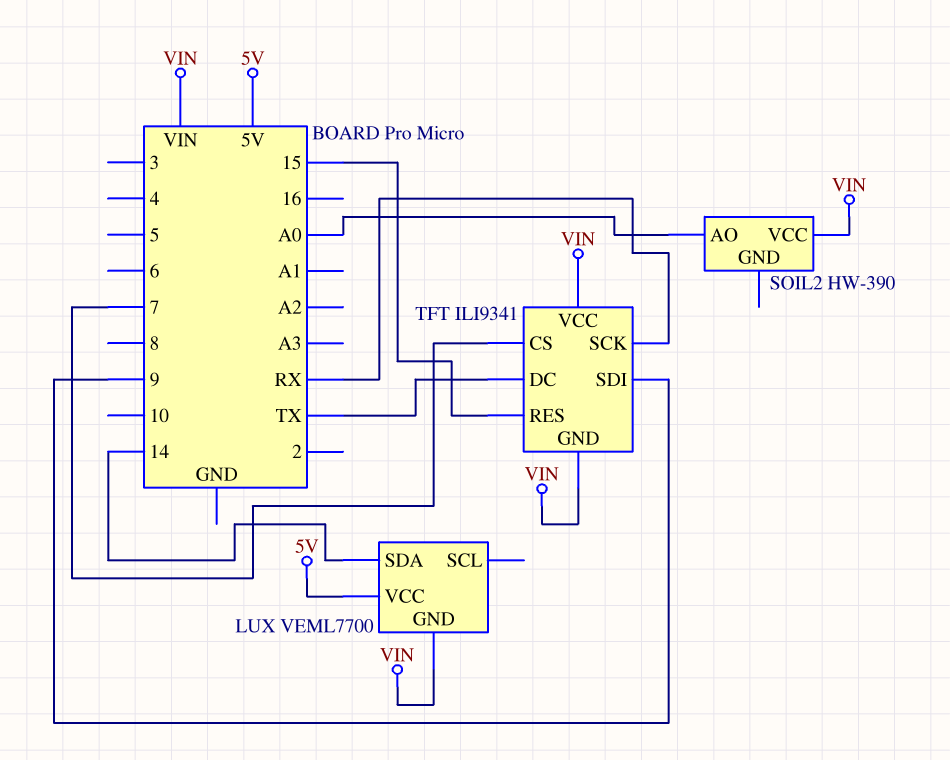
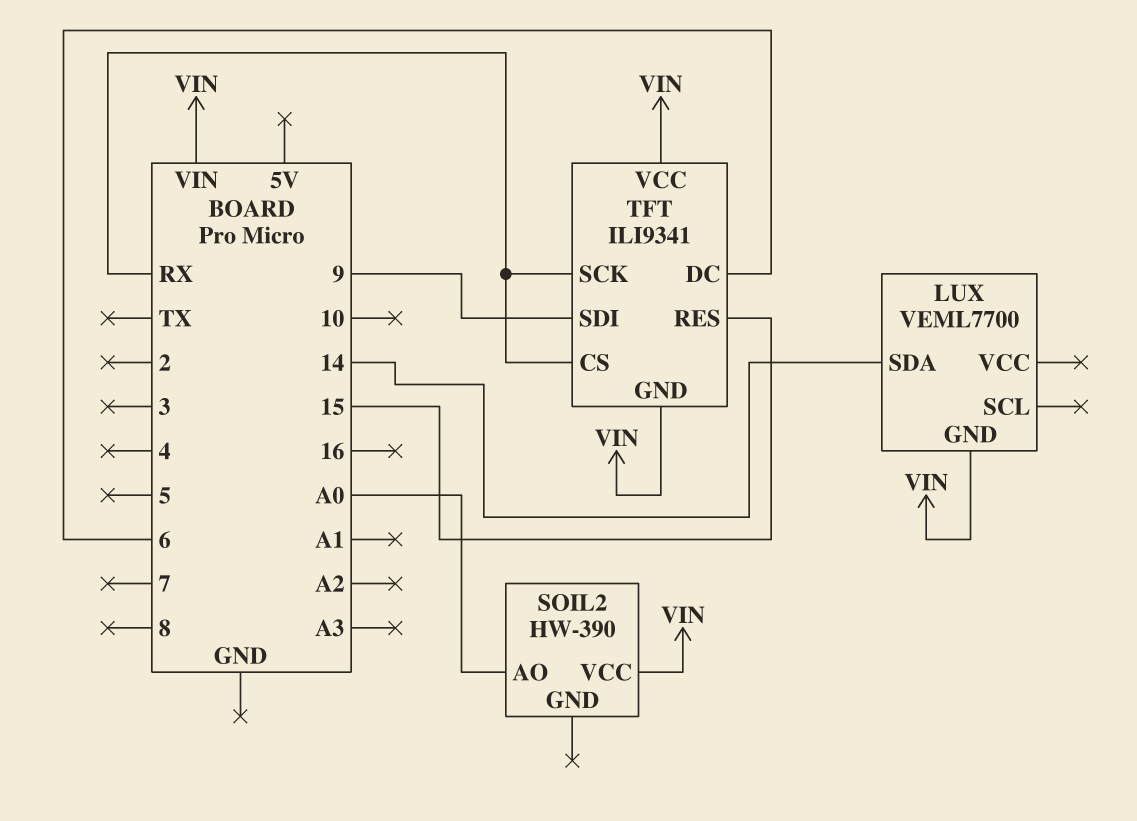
LUX pin VCC: 5V -> none
TFT pin CS: 7 -> RX
TFT pin DC: TX -> 6

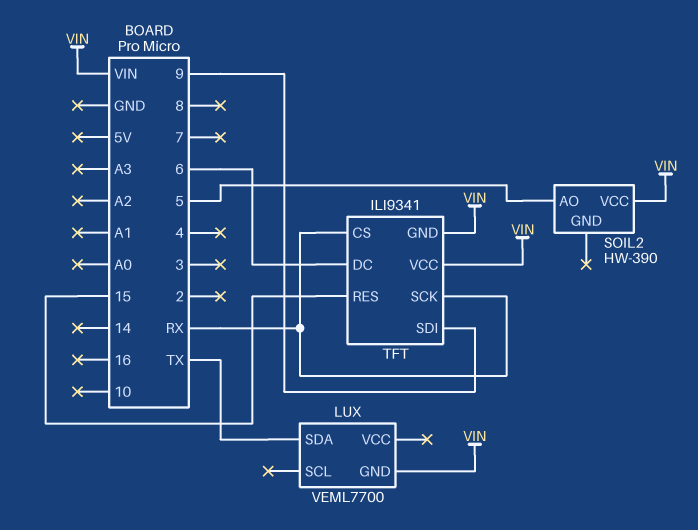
LUX pin SDA: 14 -> TX
SOIL2 pin AO: A0 -> 5

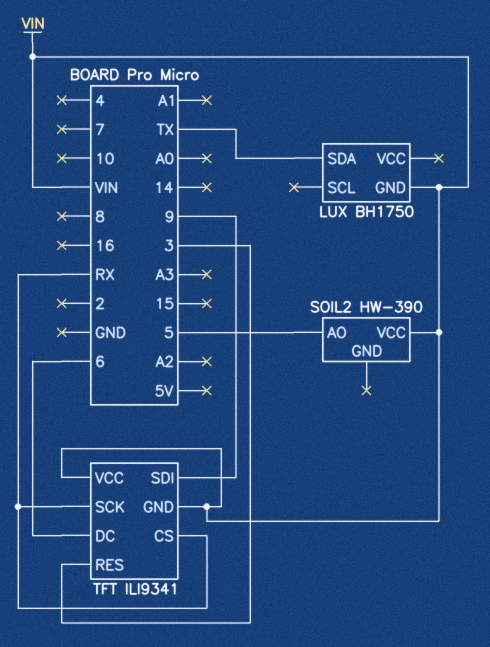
LUX: VEML7700 -> BH1750
TFT pin RES: 15 -> 3

